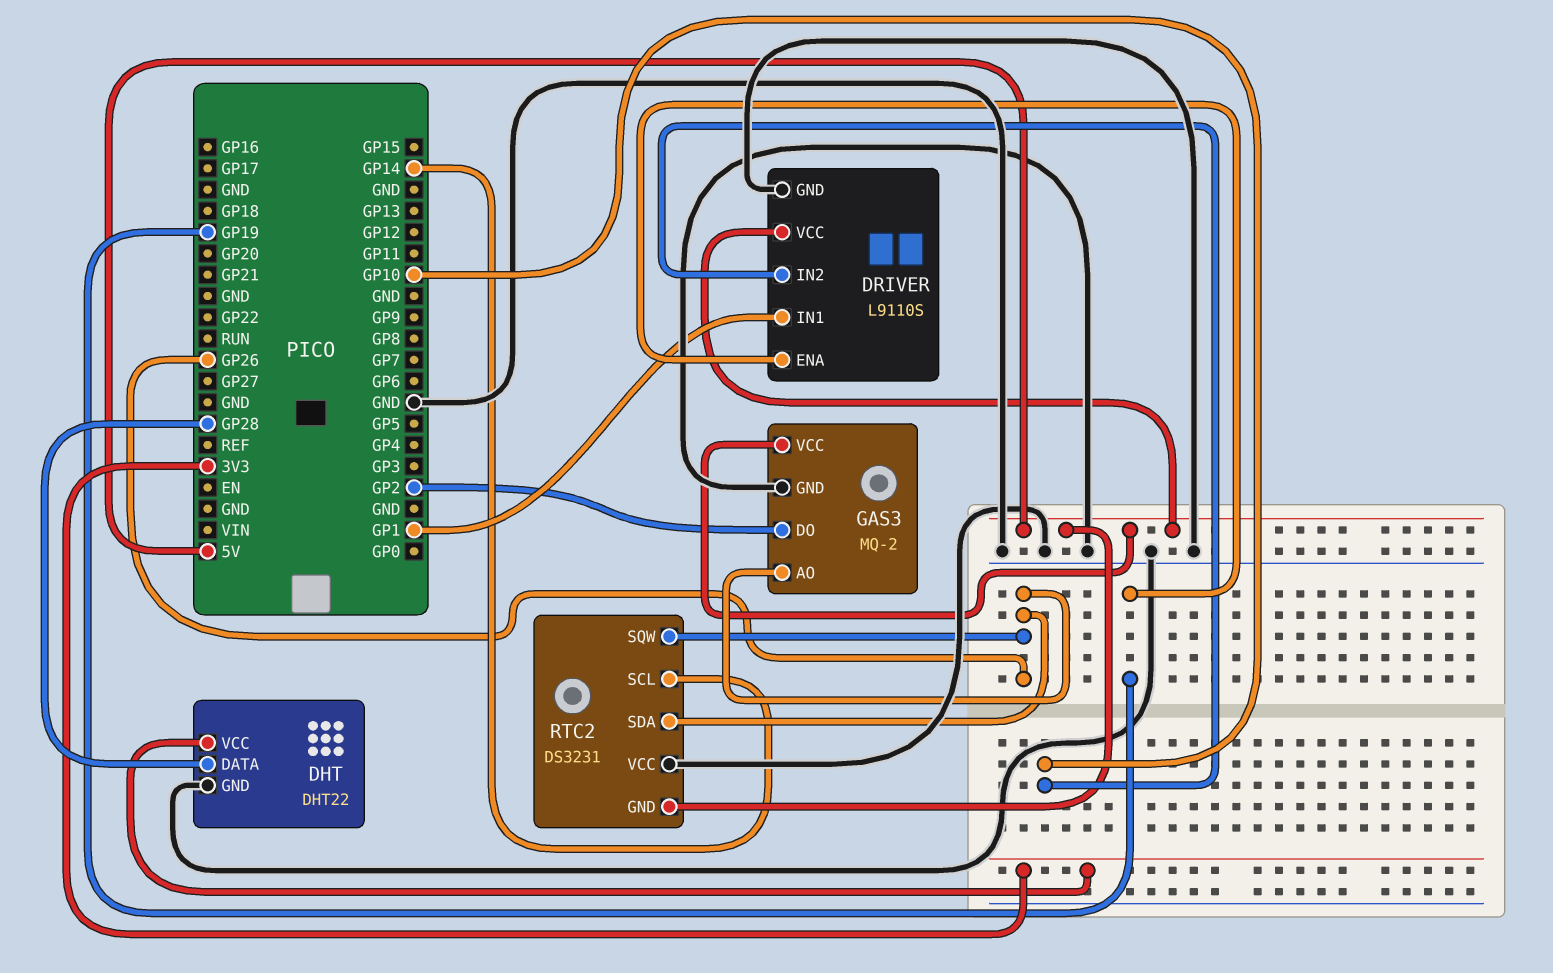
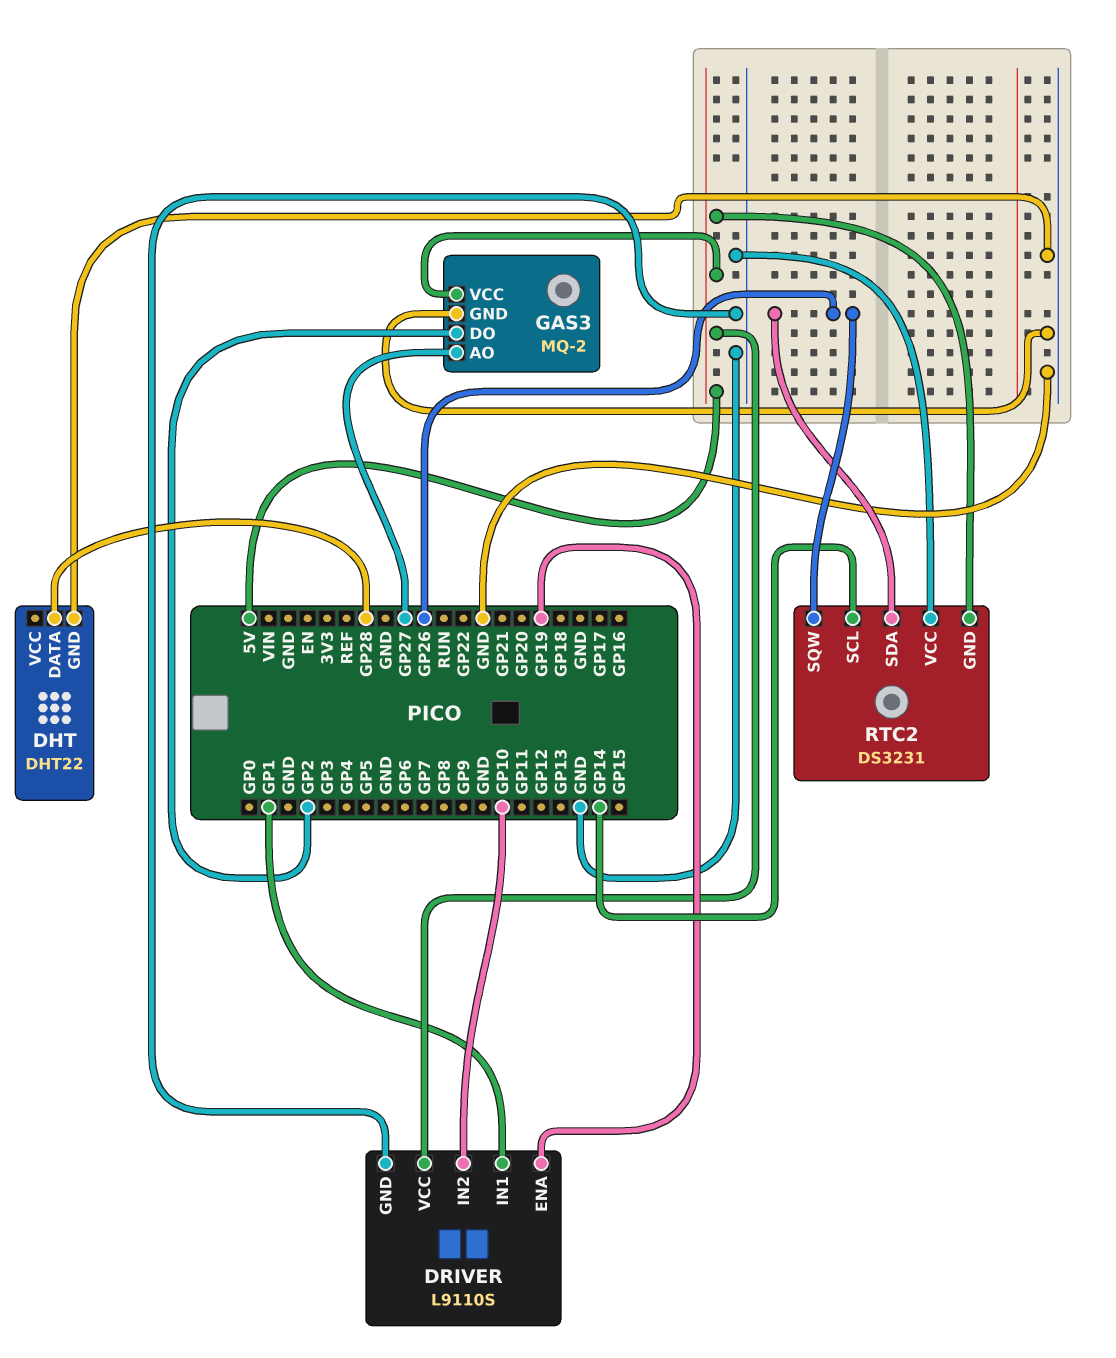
DHT pin VCC: 3V3 -> none
GAS3 pin AO: GP26 -> GP27

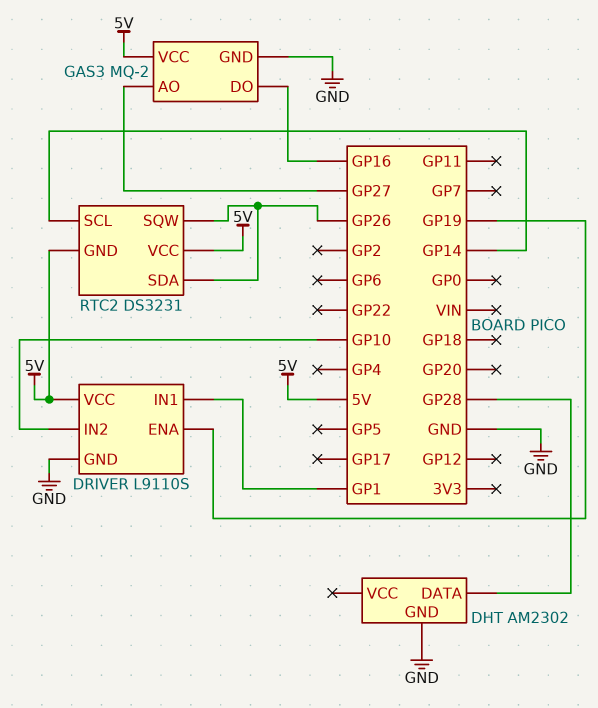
DHT: DHT22 -> AM2302
GAS3 pin DO: GP2 -> GP16
RTC2 pin VCC: GND -> 5V

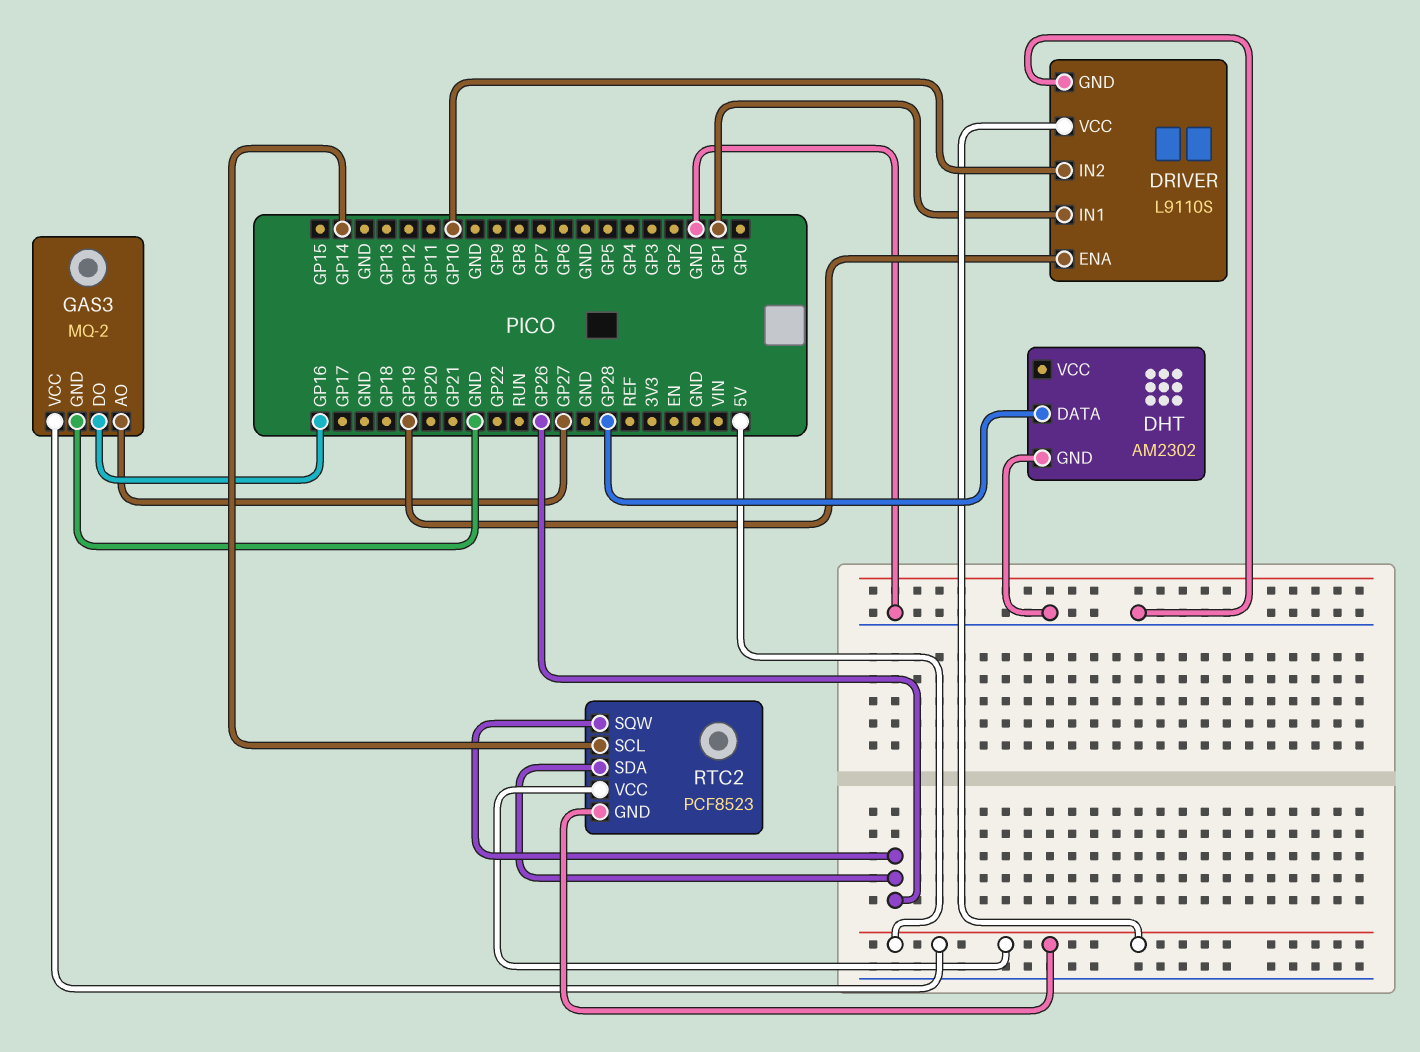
RTC2: DS3231 -> PCF8523

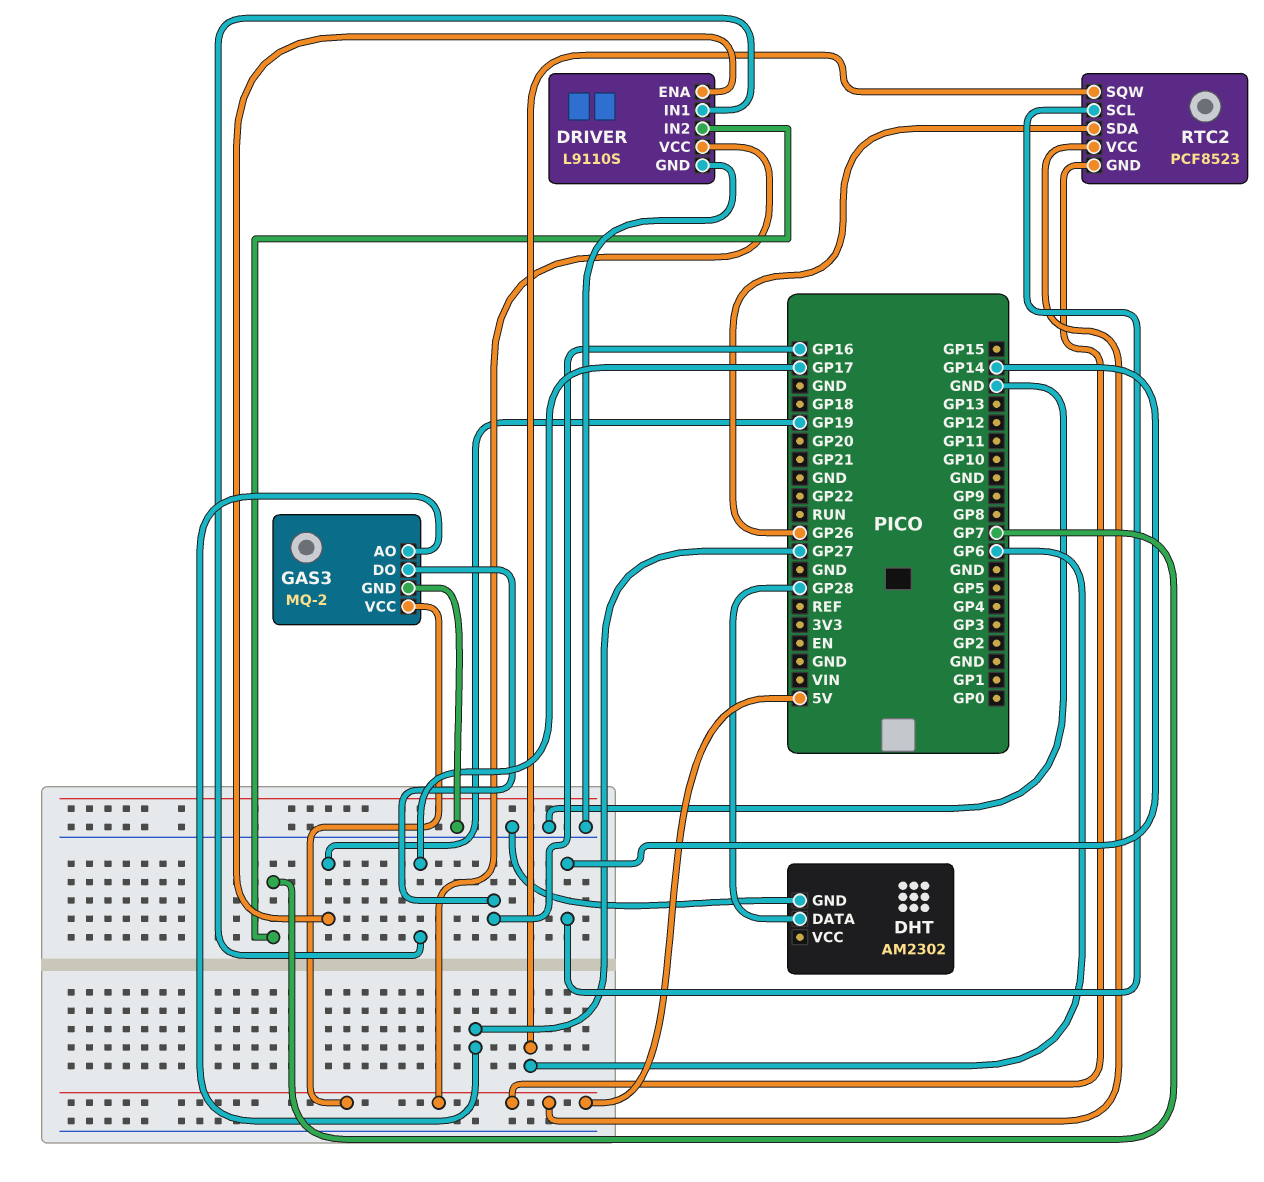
DRIVER pin IN1: GP1 -> GP17
DRIVER pin IN2: GP10 -> GP7
RTC2 pin SQW: GP26 -> GP6

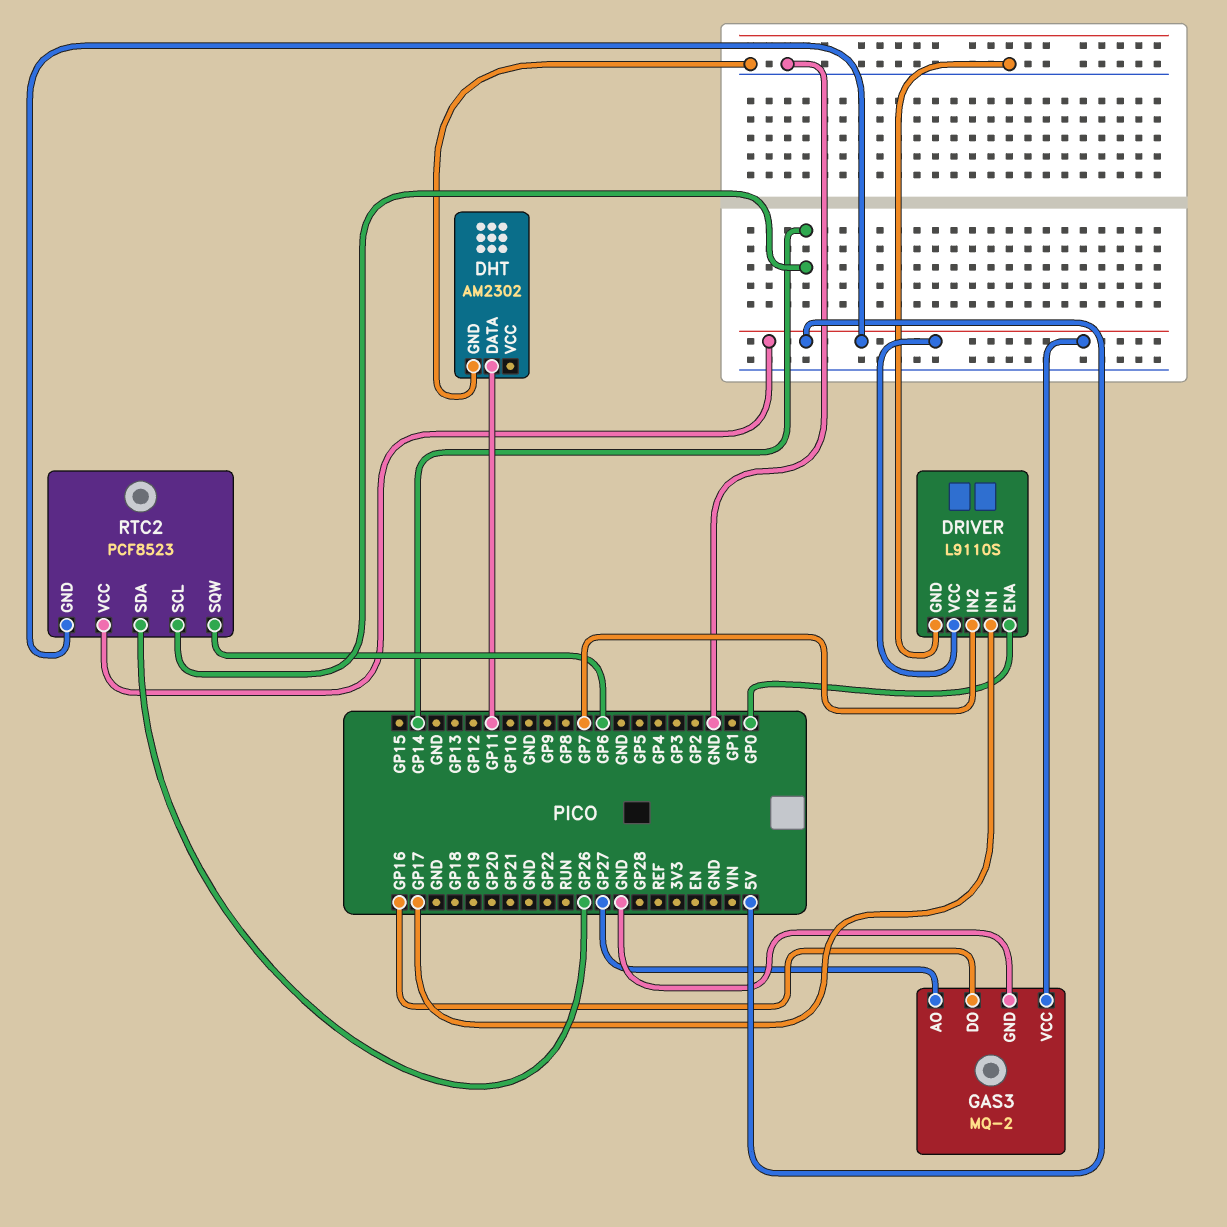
DHT pin DATA: GP28 -> GP11
DRIVER pin ENA: GP19 -> GP0

